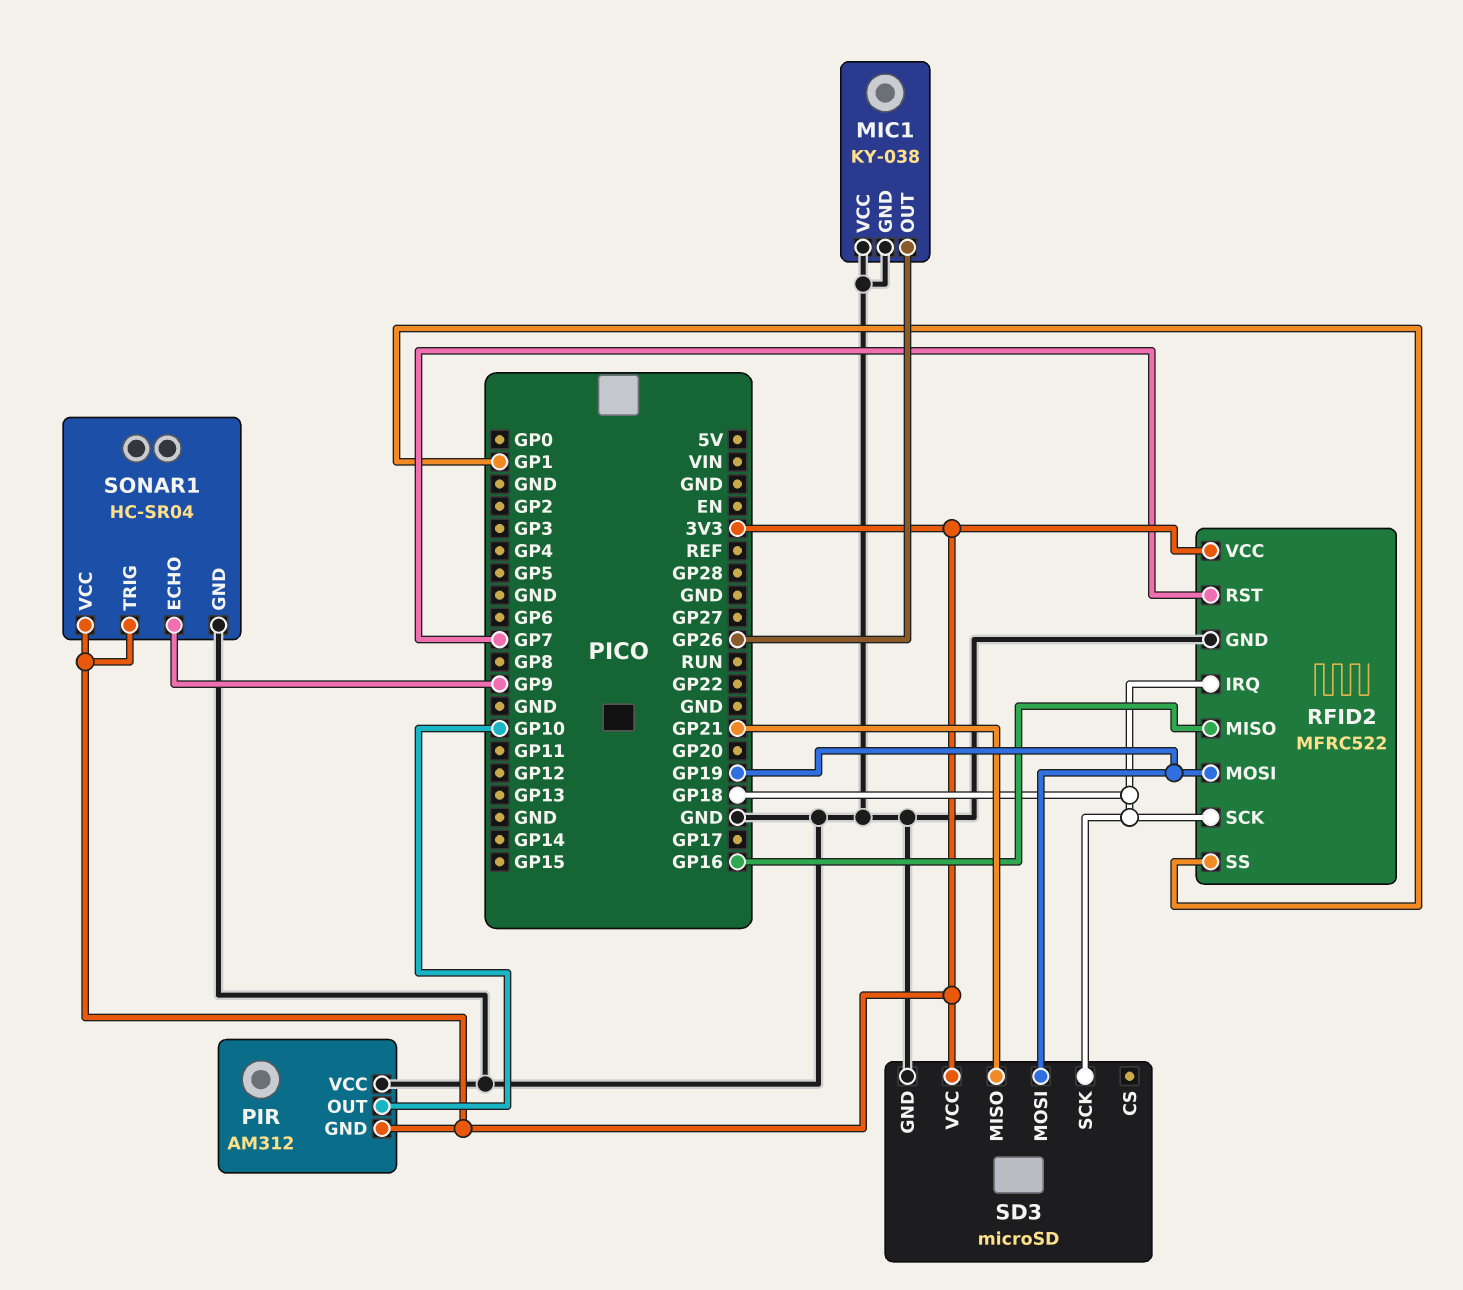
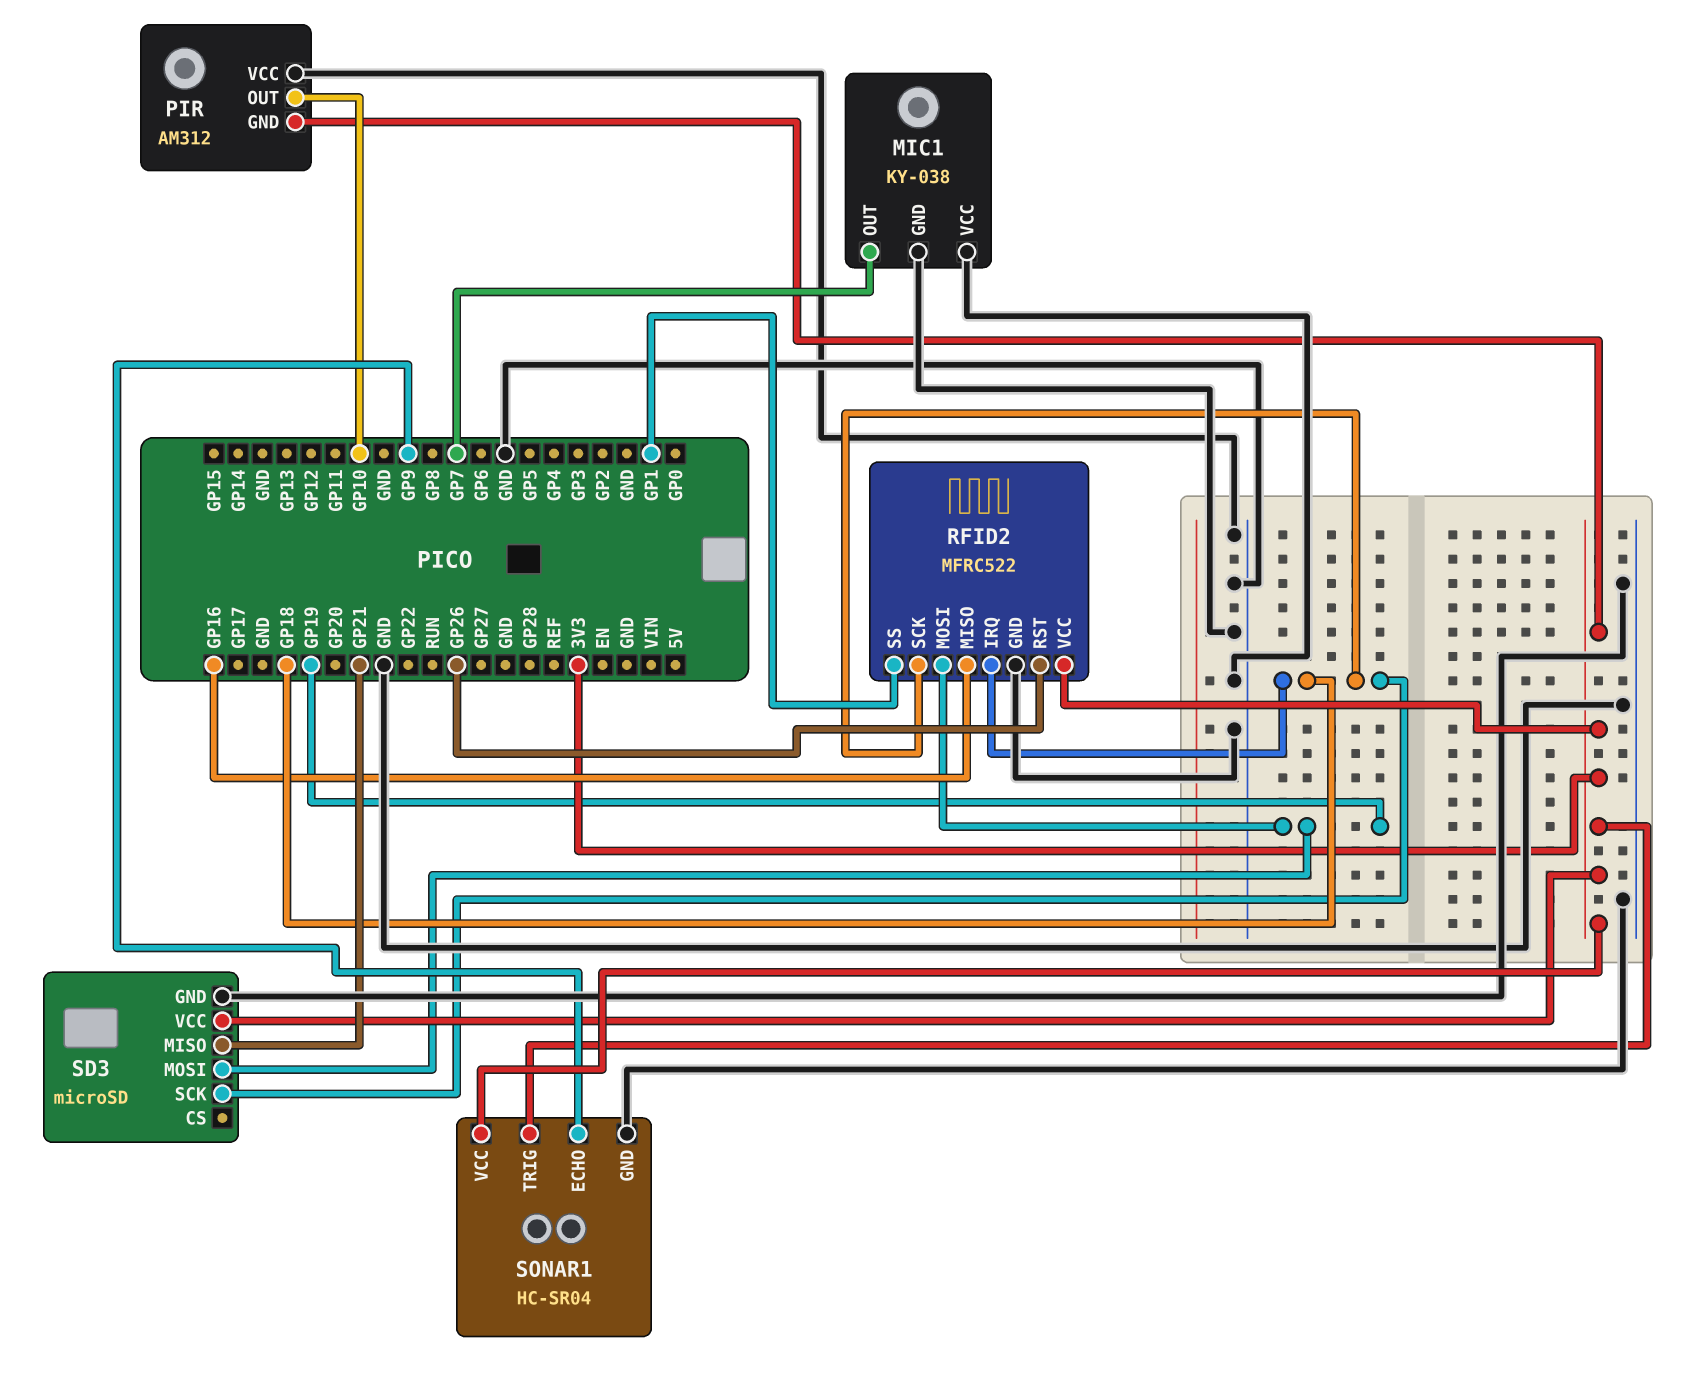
MIC1 pin OUT: GP26 -> GP7
RFID2 pin RST: GP7 -> GP26

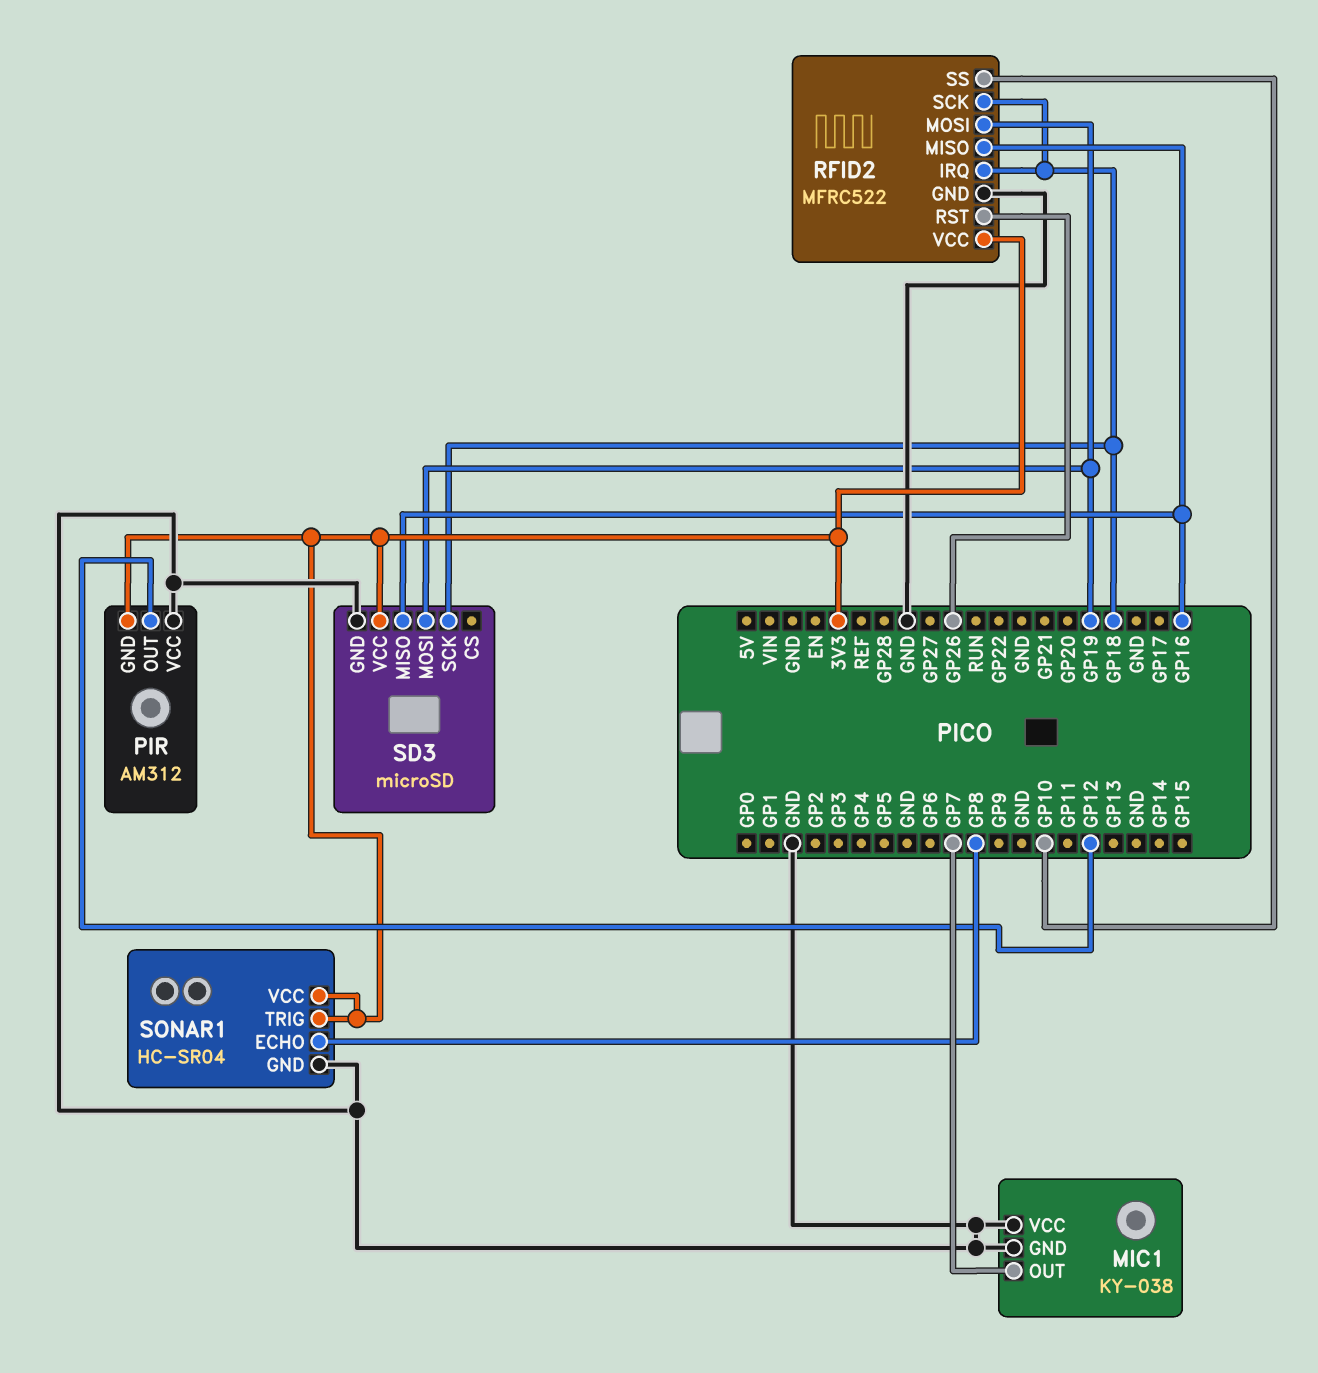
PIR pin OUT: GP10 -> GP12
RFID2 pin SS: GP1 -> GP10
SD3 pin MISO: GP21 -> GP16
SONAR1 pin ECHO: GP9 -> GP8

